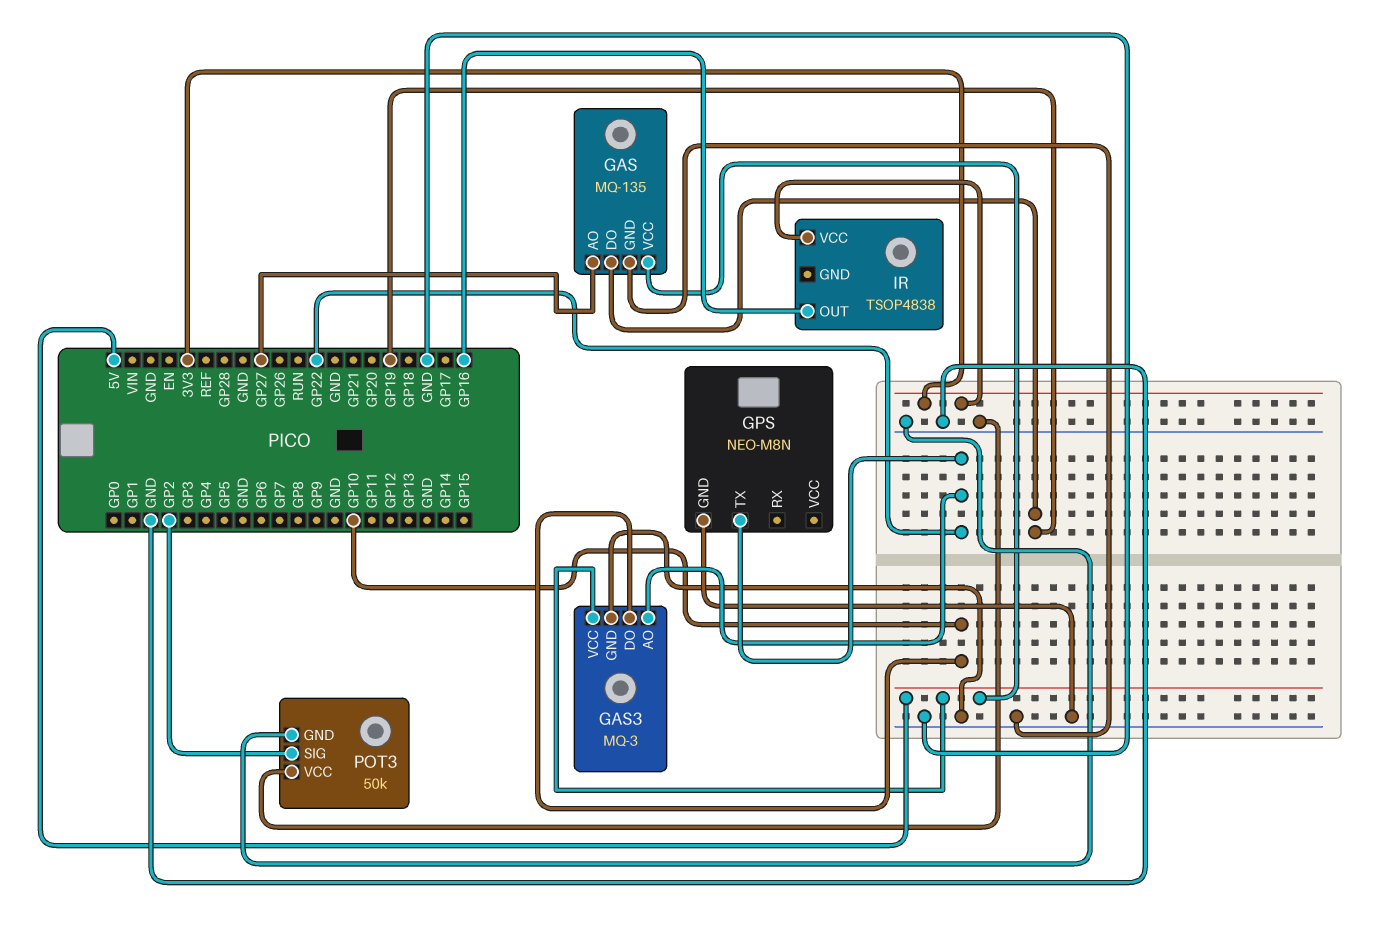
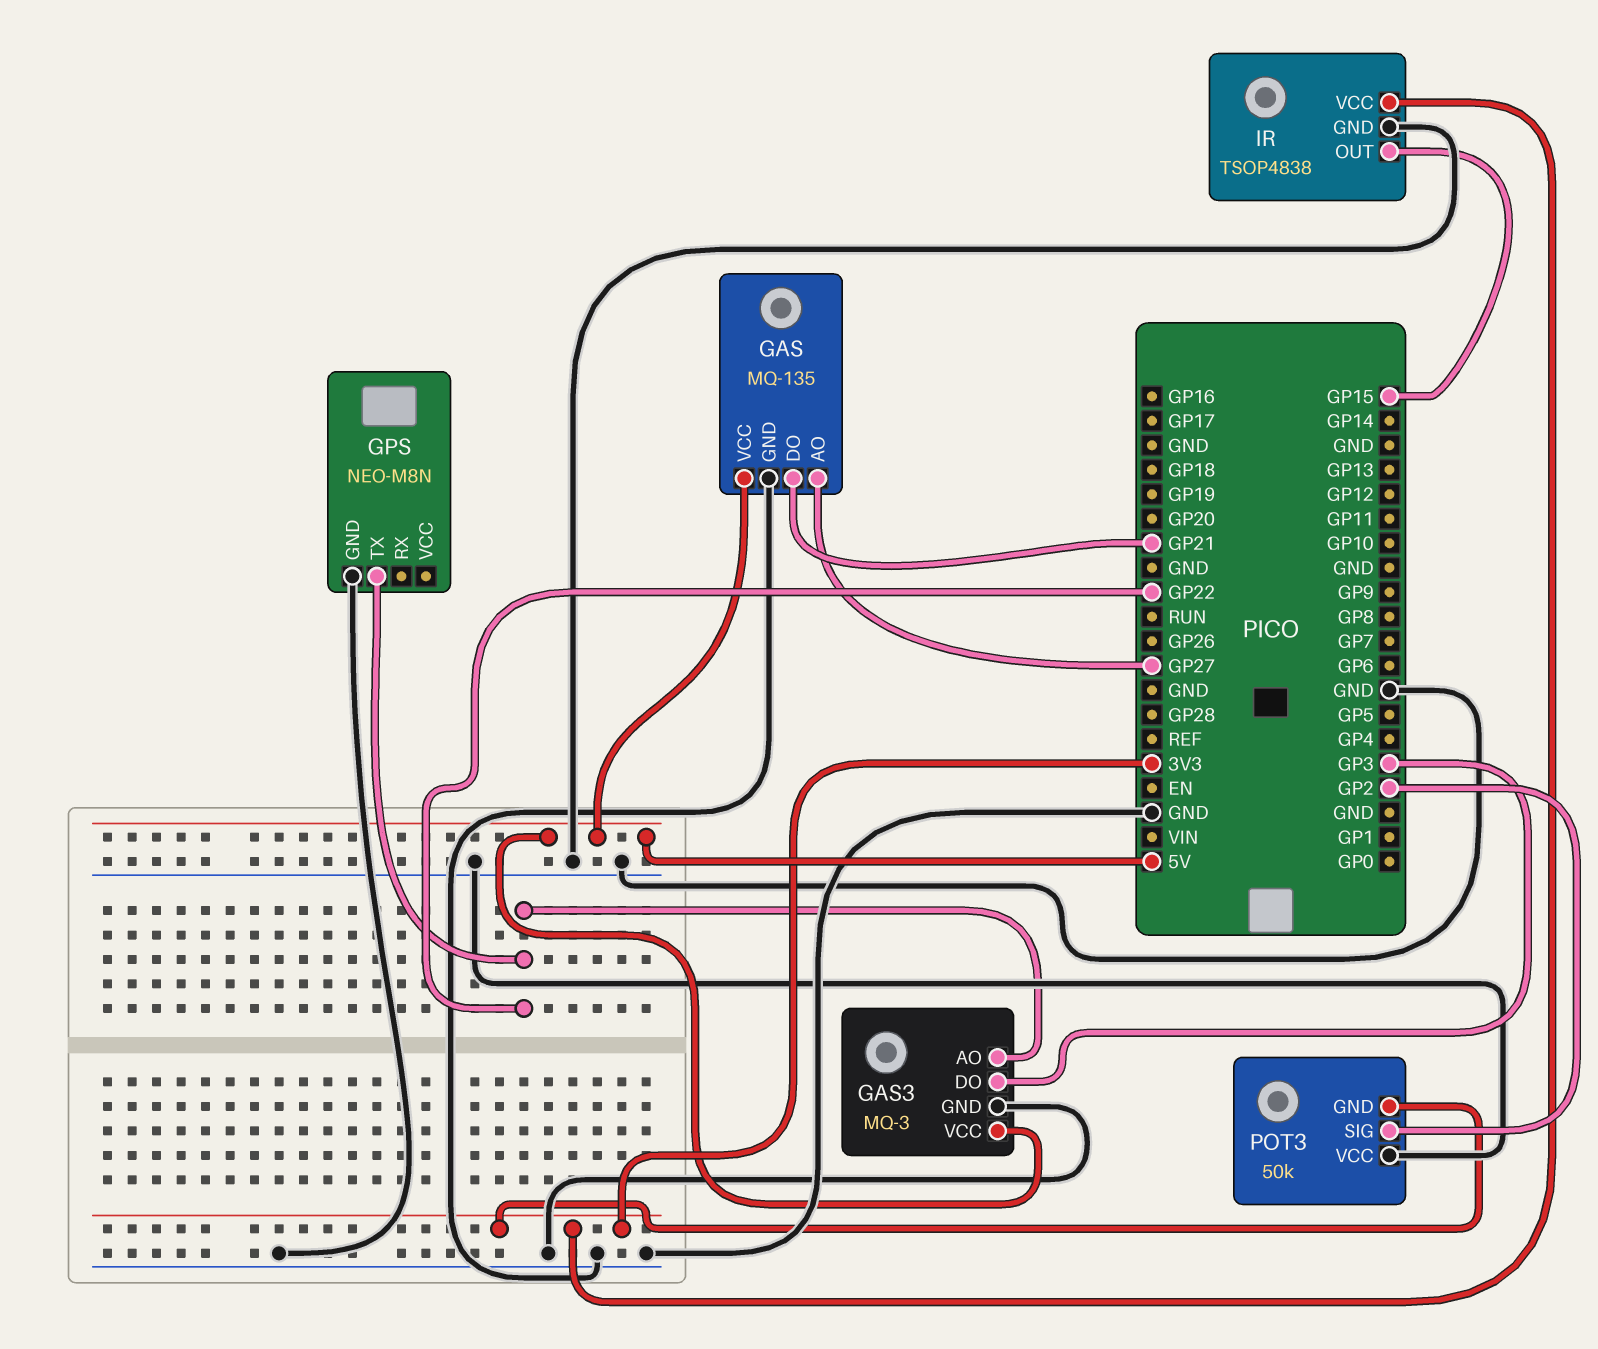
GAS pin DO: GP19 -> GP21
GAS3 pin DO: GP10 -> GP3
IR pin GND: none -> GND
IR pin OUT: GP16 -> GP15
POT3 pin GND: GND -> 3V3

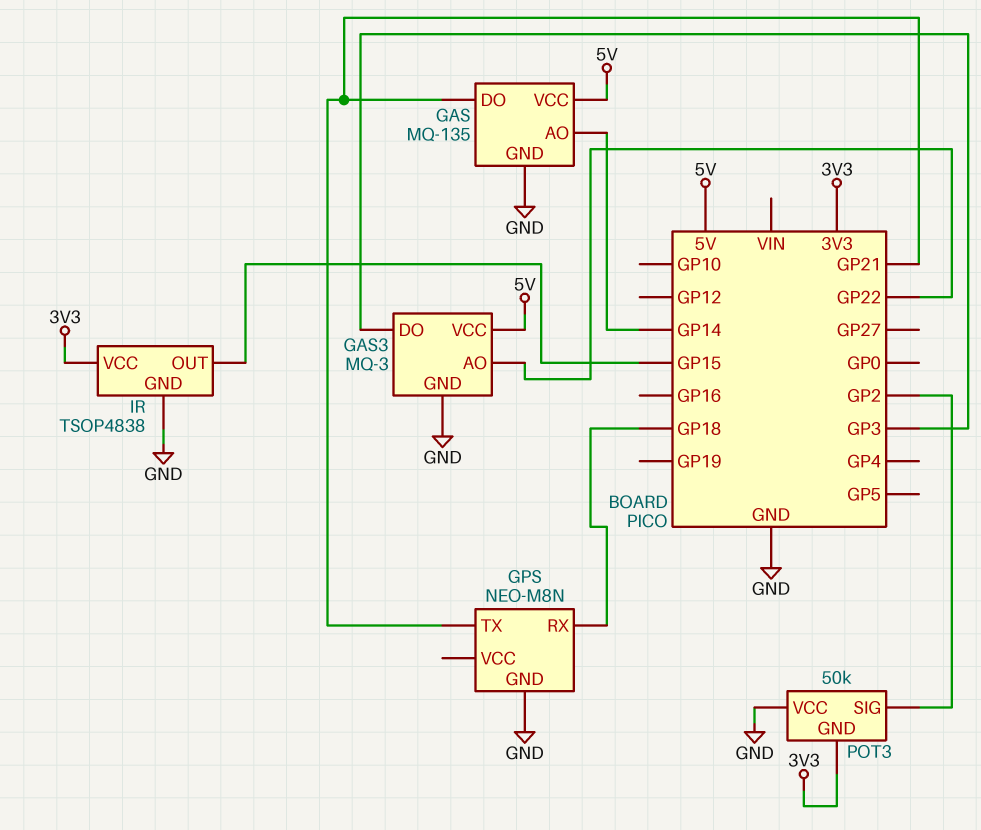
GAS pin AO: GP27 -> GP14
GPS pin RX: none -> GP18
GPS pin TX: GP22 -> GP21

